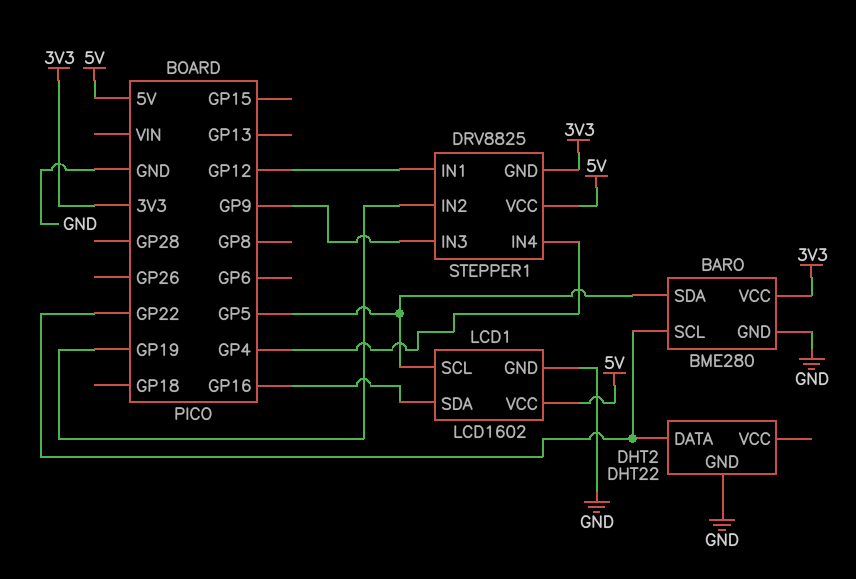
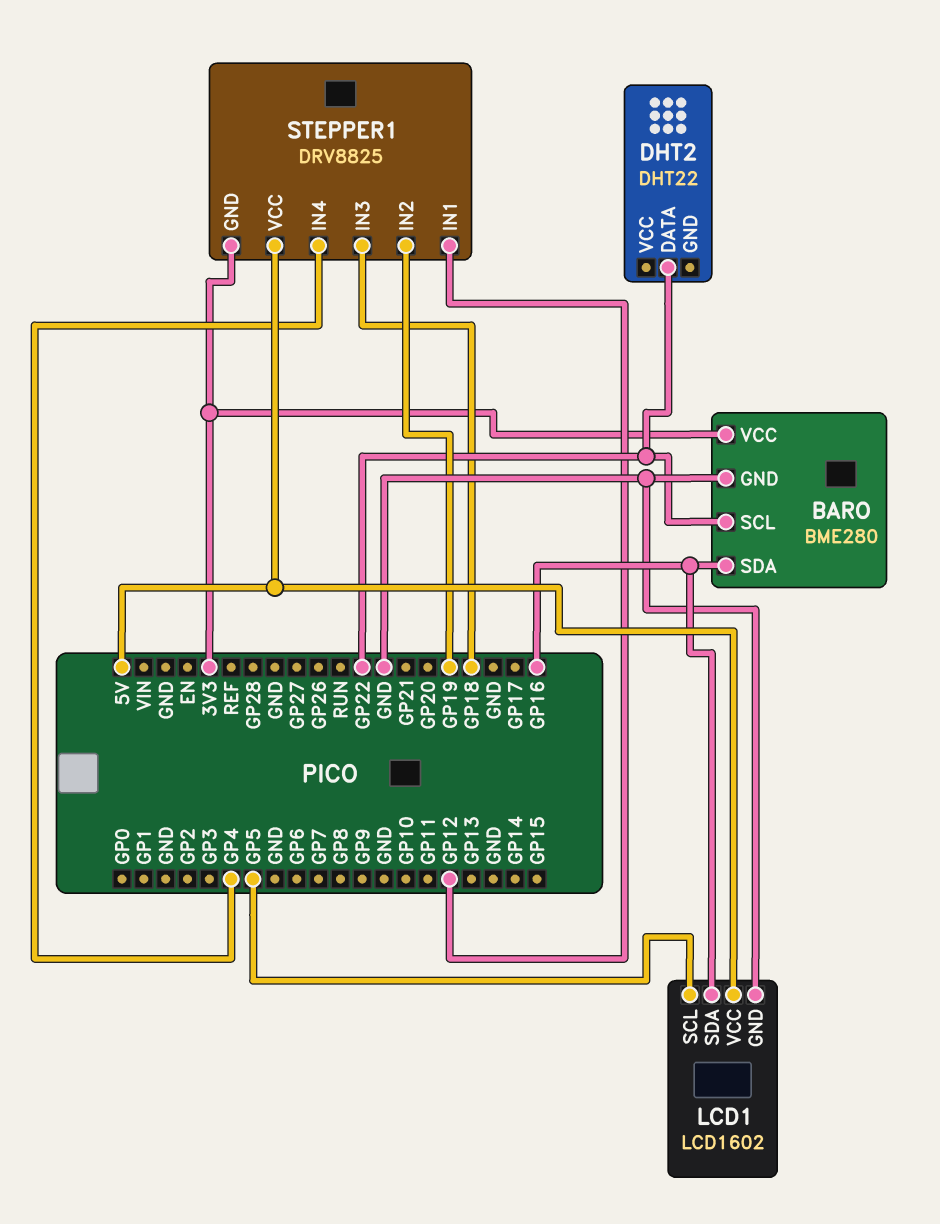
BARO pin SDA: GP5 -> GP16
DHT2 pin GND: GND -> none
STEPPER1 pin IN3: GP9 -> GP18

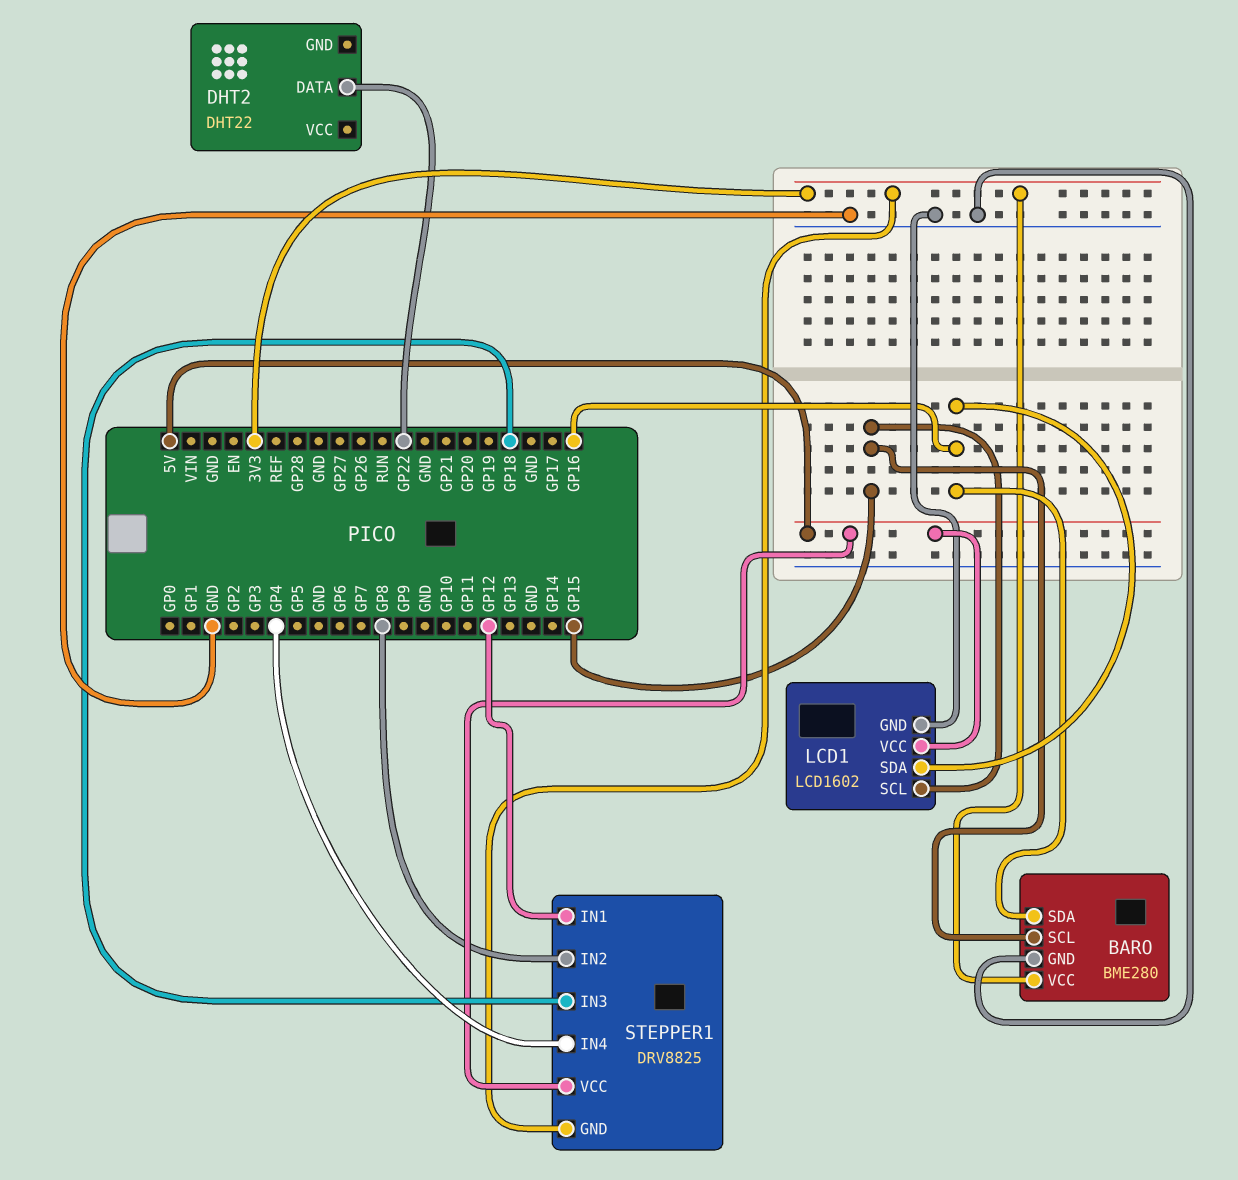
BARO pin SCL: GP22 -> GP15
LCD1 pin SCL: GP5 -> GP15
STEPPER1 pin IN2: GP19 -> GP8

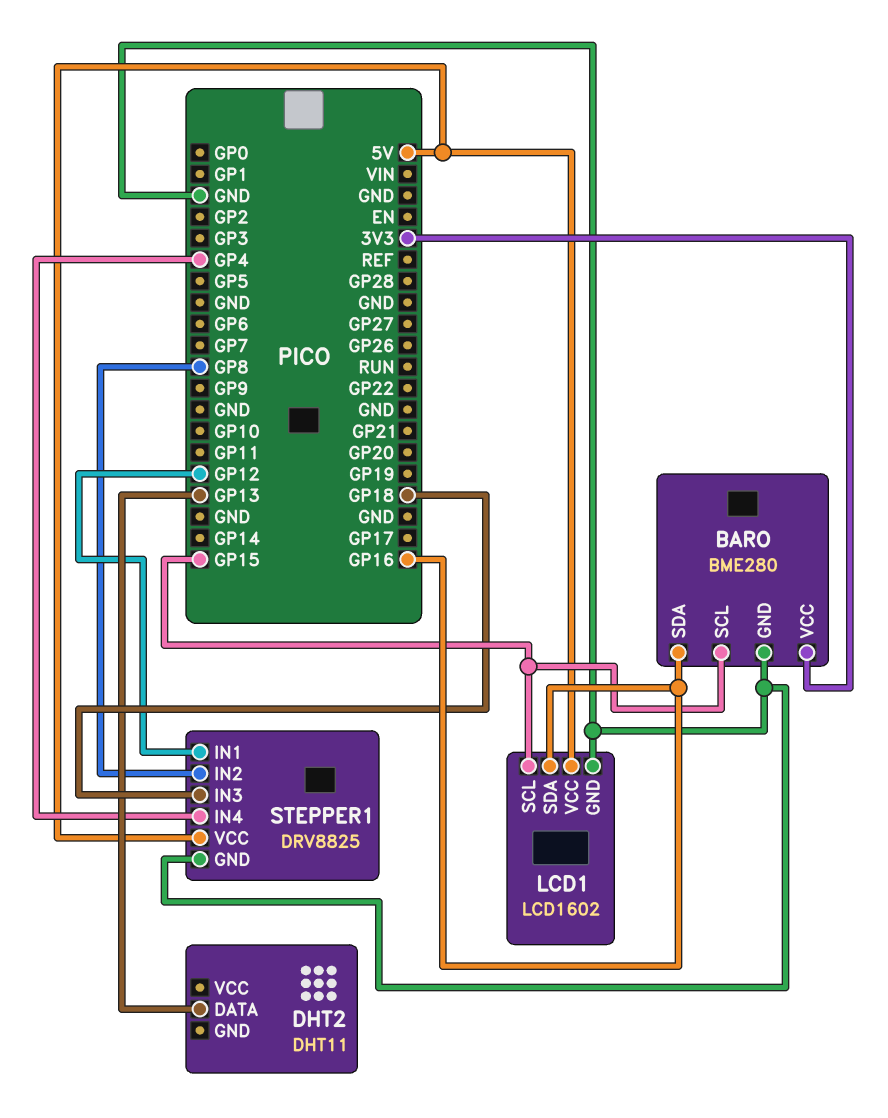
DHT2: DHT22 -> DHT11
DHT2 pin DATA: GP22 -> GP13
STEPPER1 pin GND: 3V3 -> GND

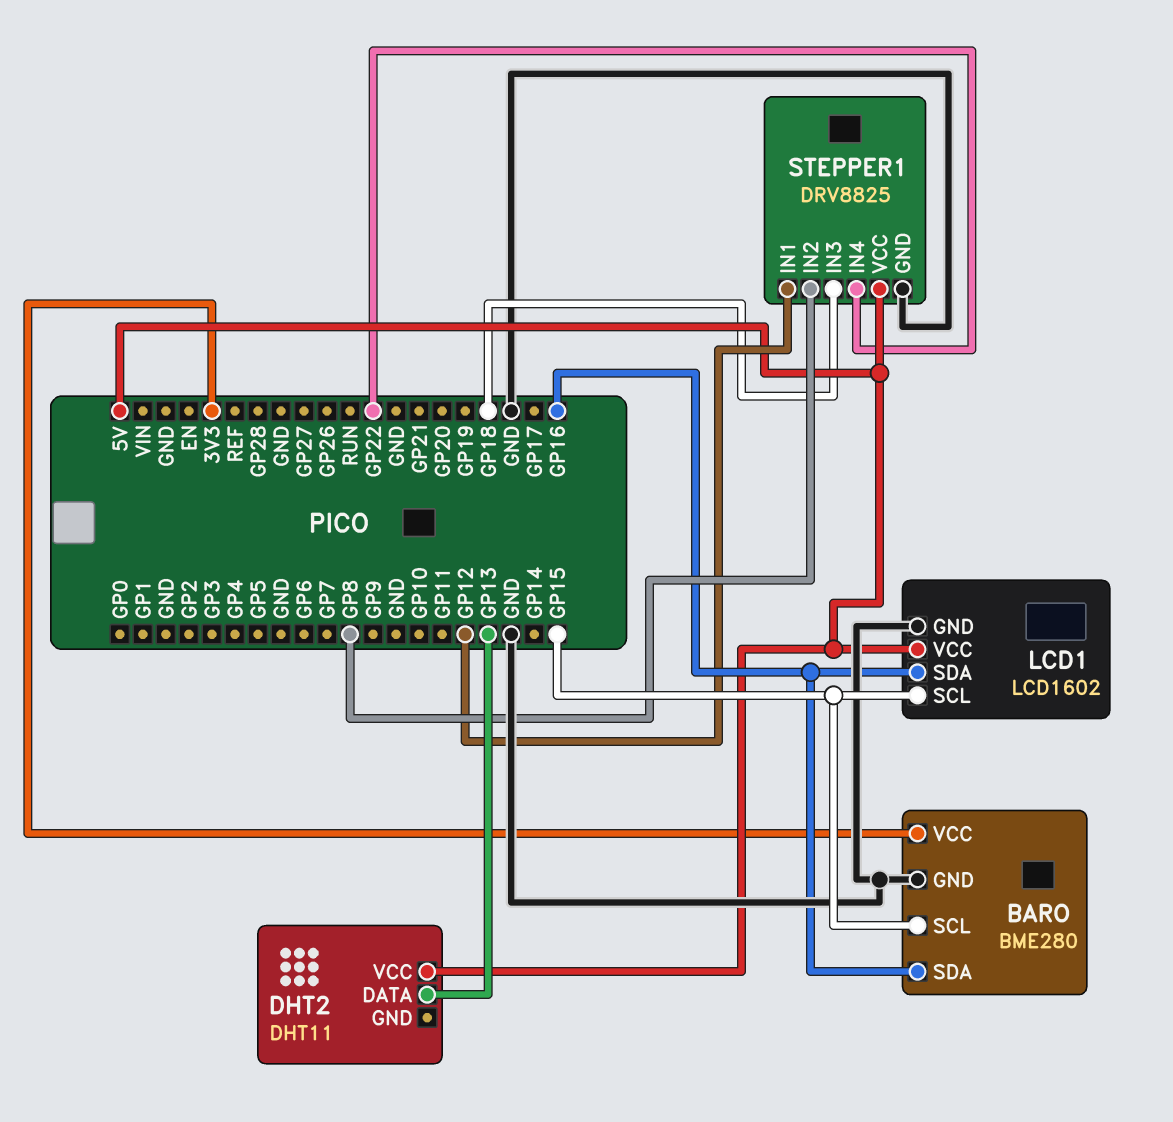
DHT2 pin VCC: none -> 5V
STEPPER1 pin IN4: GP4 -> GP22

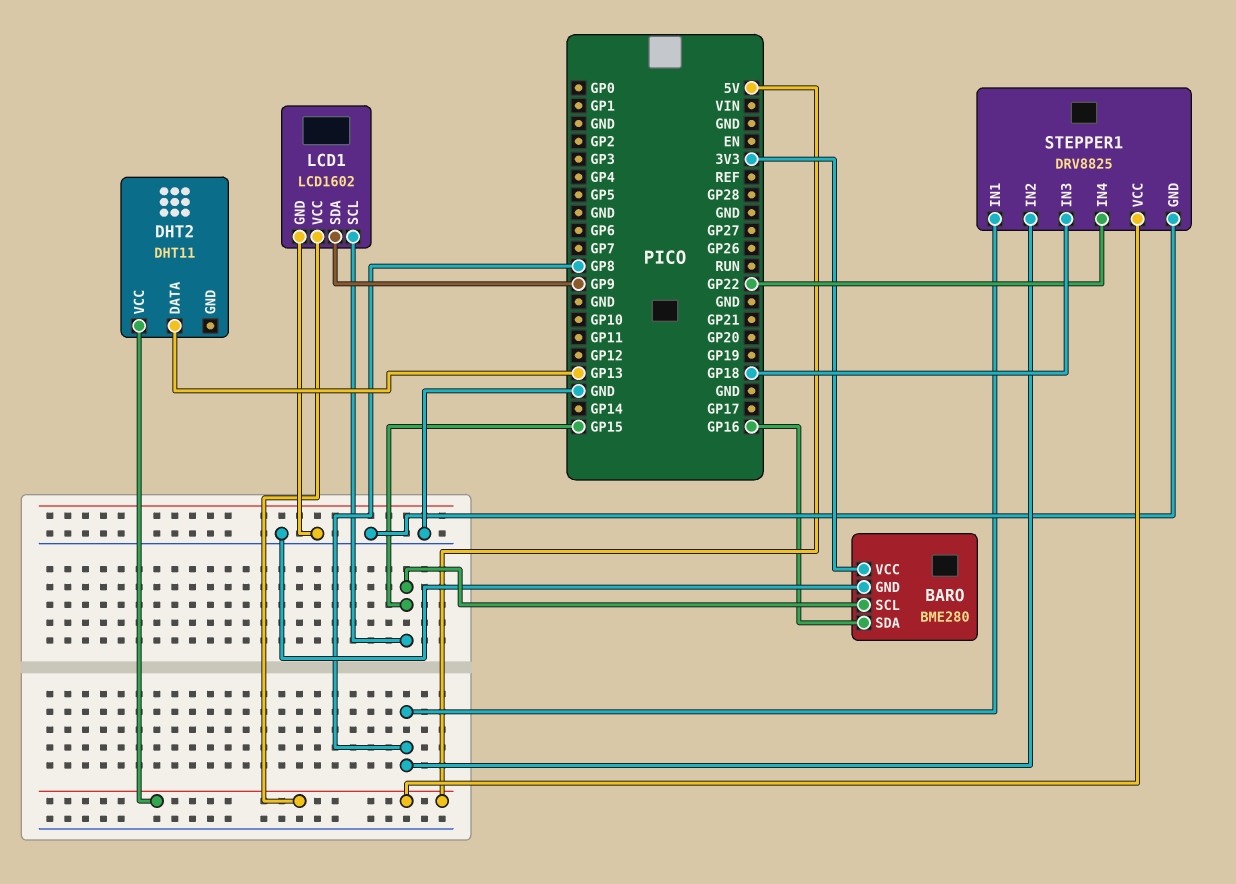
LCD1 pin SDA: GP16 -> GP9
STEPPER1 pin IN1: GP12 -> GP8

